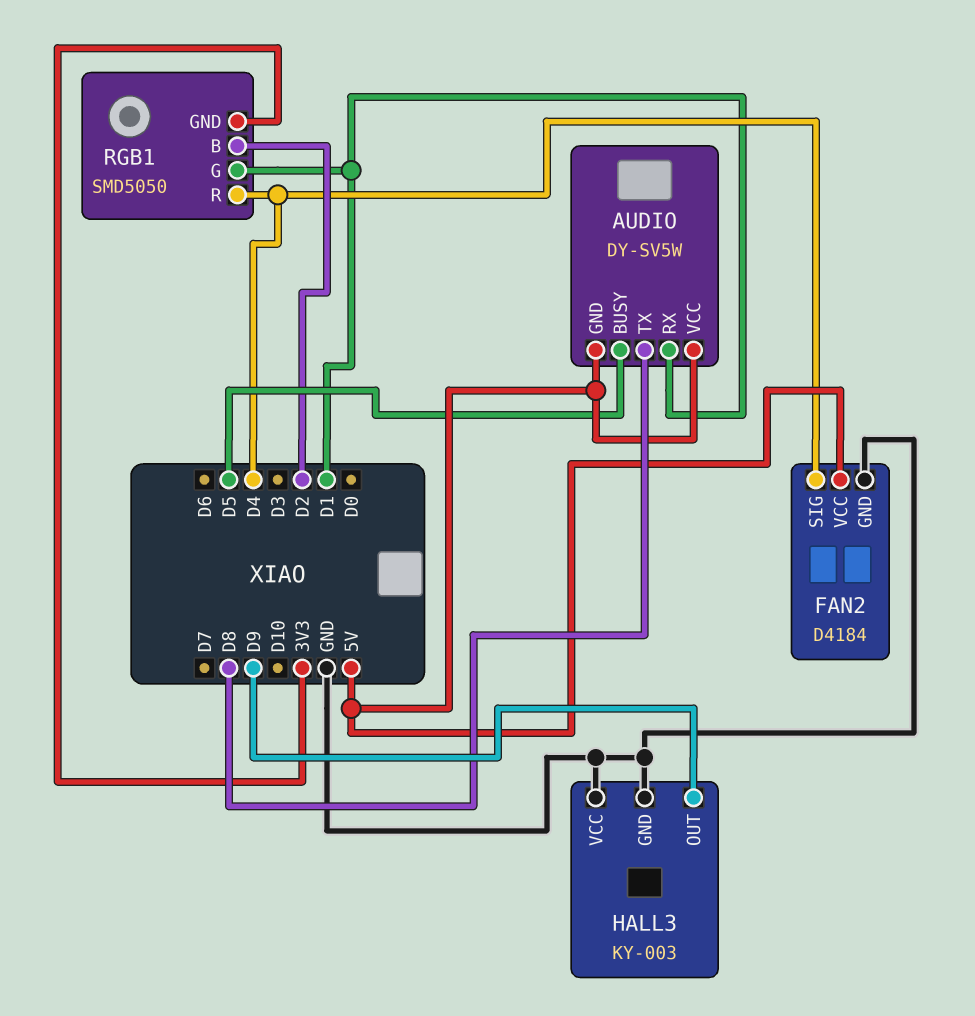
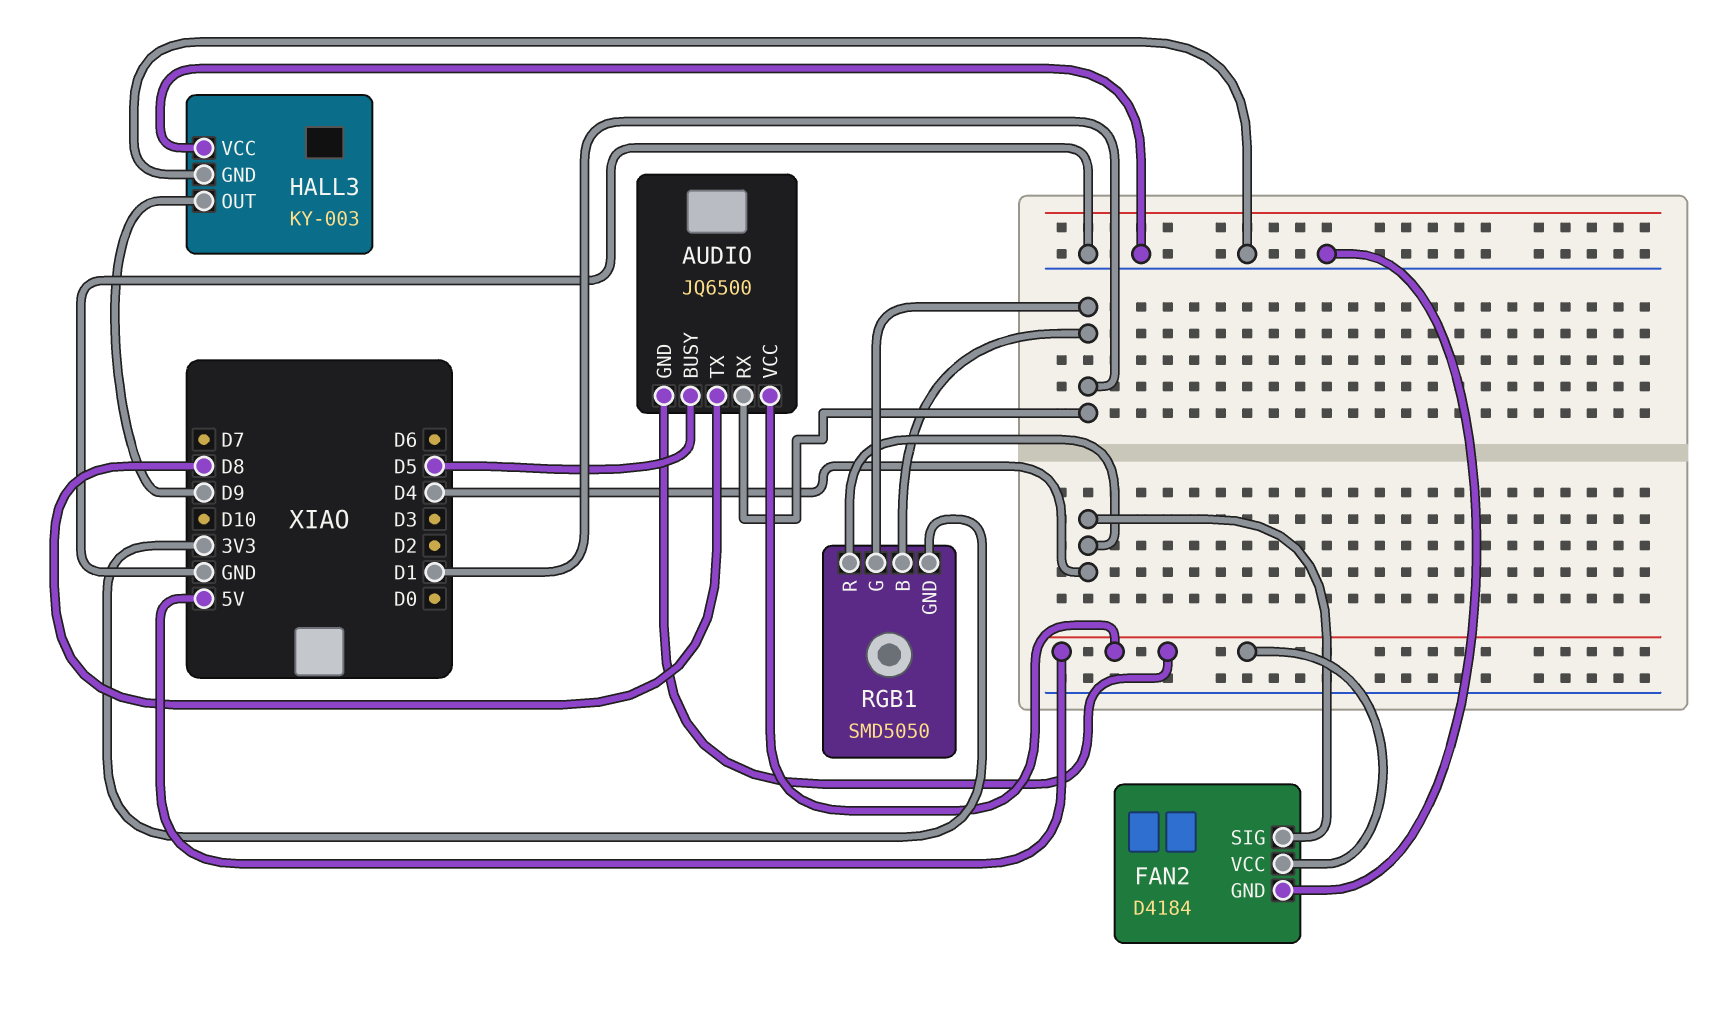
AUDIO: DY-SV5W -> JQ6500
RGB1 pin B: D2 -> D1

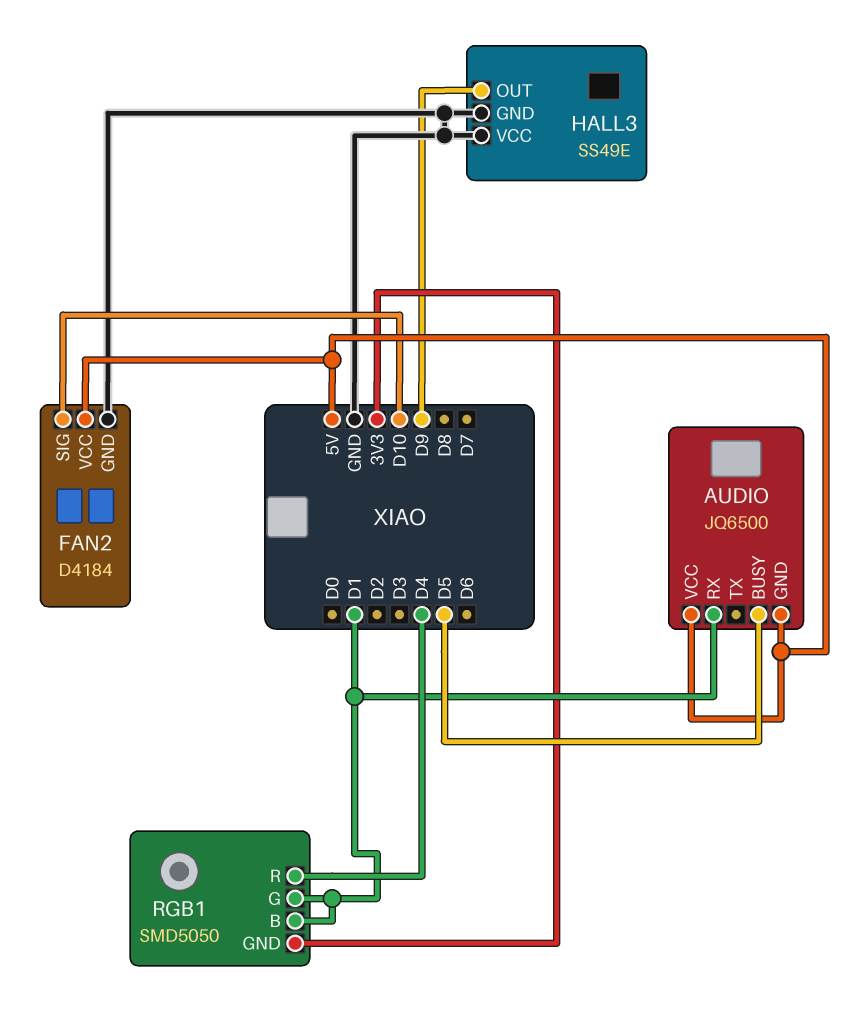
AUDIO pin TX: D8 -> none
FAN2 pin SIG: D4 -> D10
HALL3: KY-003 -> SS49E

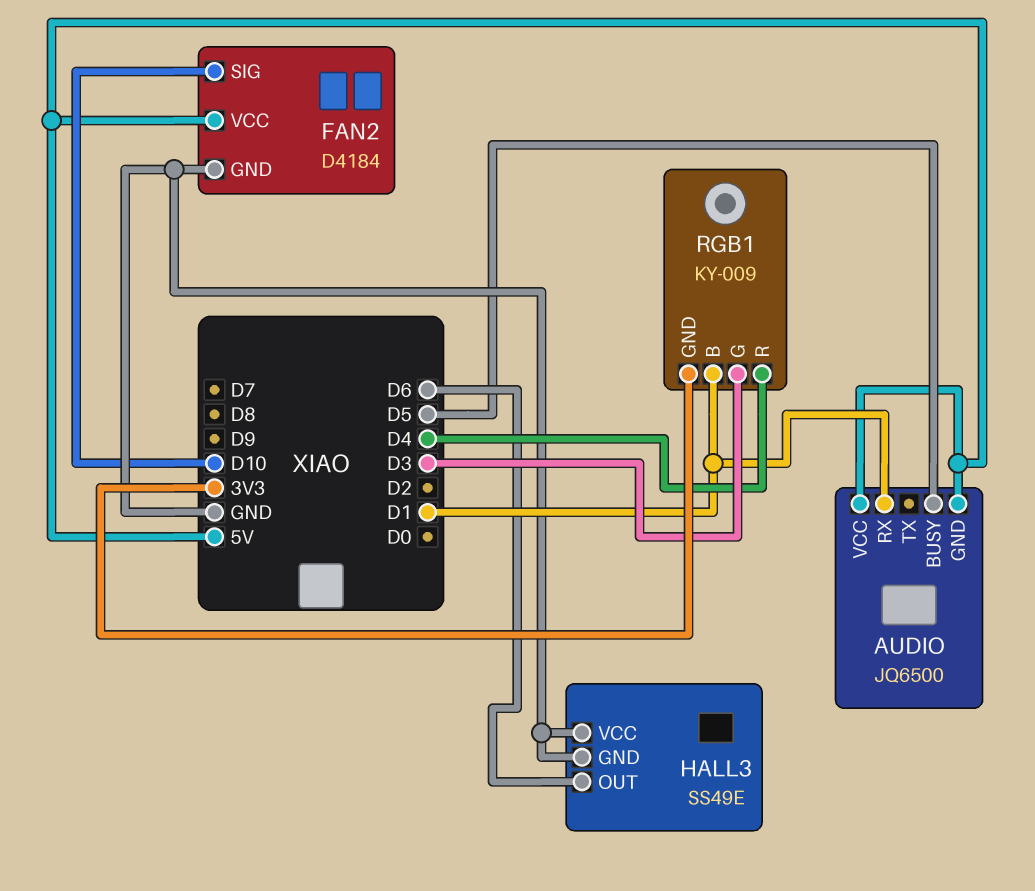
HALL3 pin OUT: D9 -> D6
RGB1: SMD5050 -> KY-009
RGB1 pin G: D1 -> D3

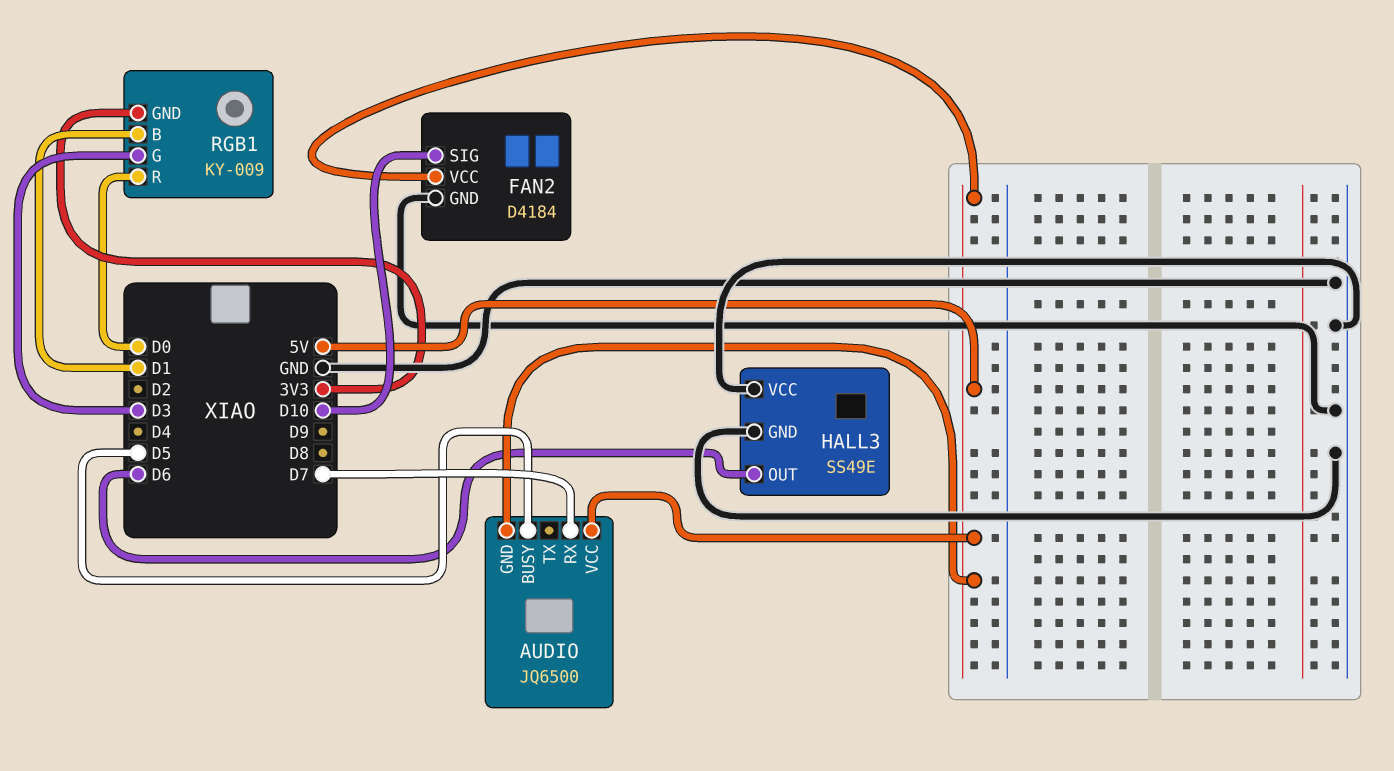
AUDIO pin RX: D1 -> D7
RGB1 pin R: D4 -> D0

